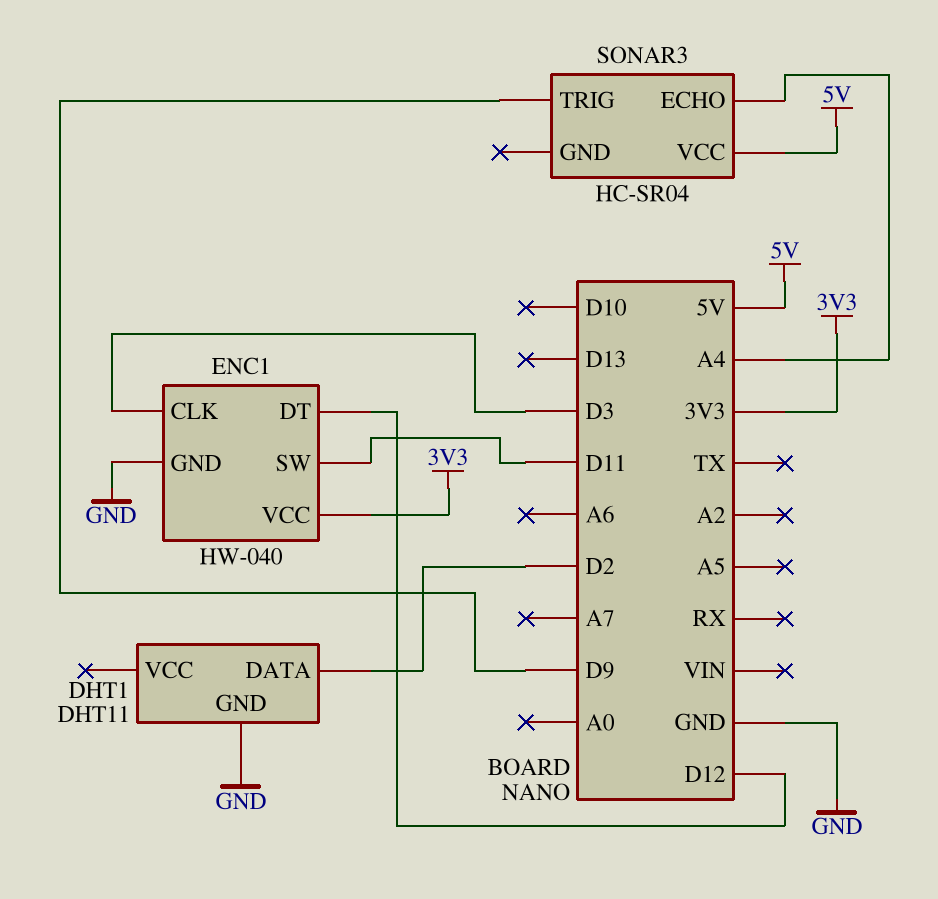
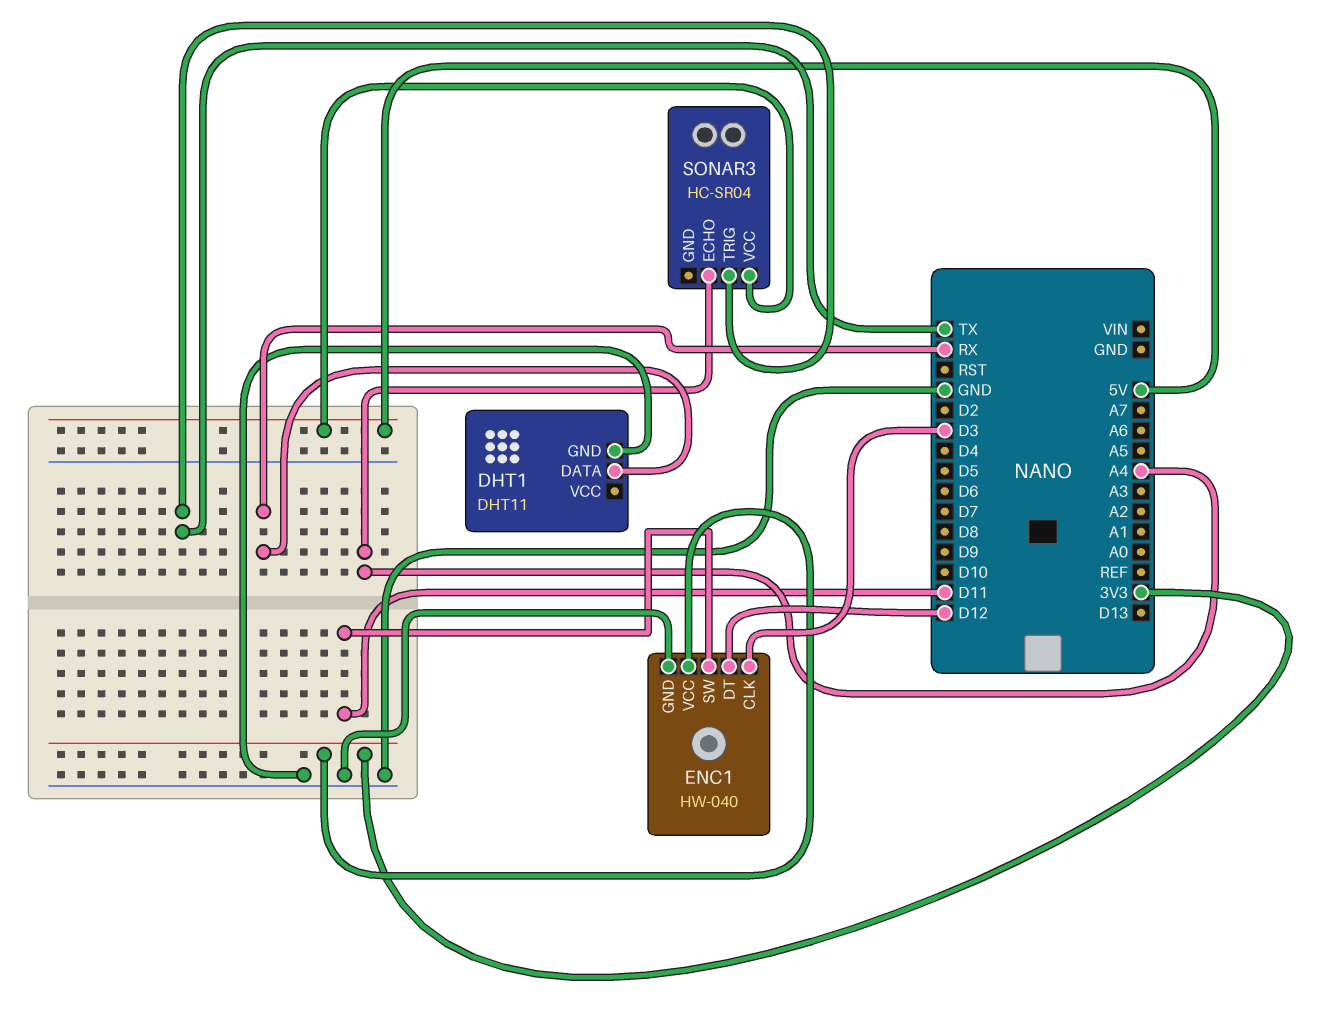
DHT1 pin DATA: D2 -> RX
SONAR3 pin TRIG: D9 -> TX

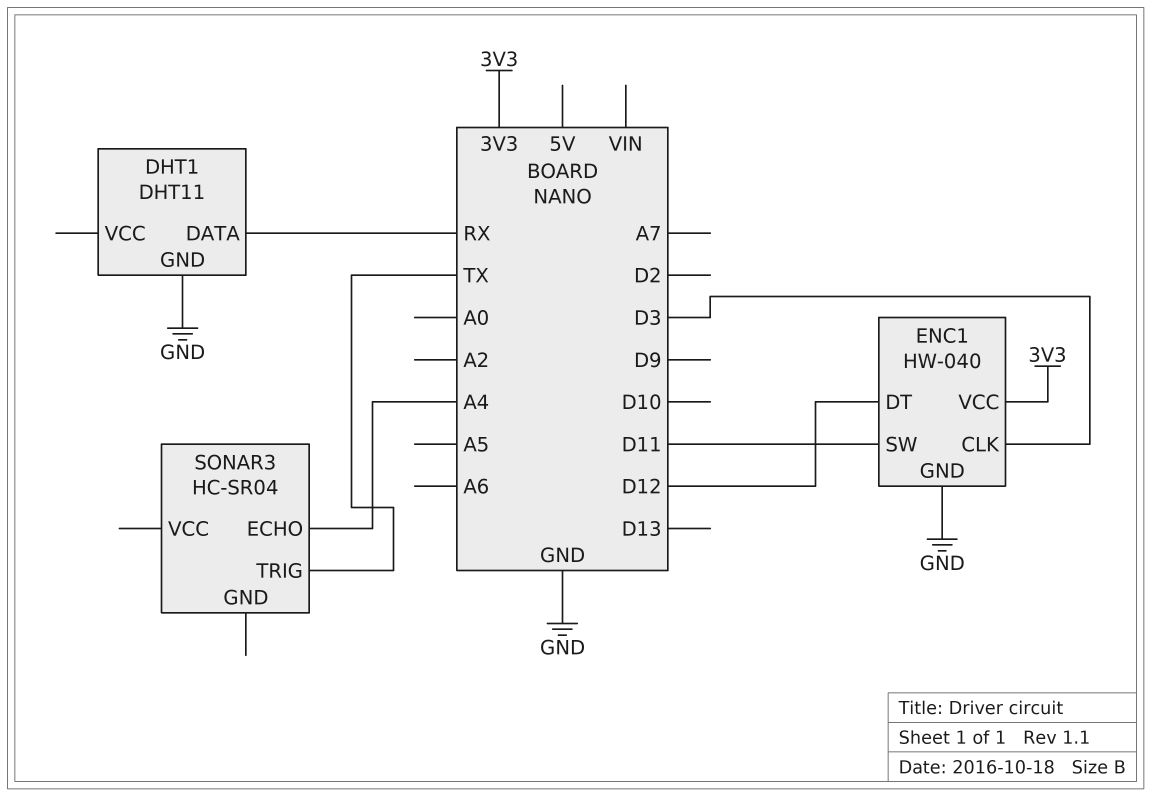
SONAR3 pin VCC: 5V -> none

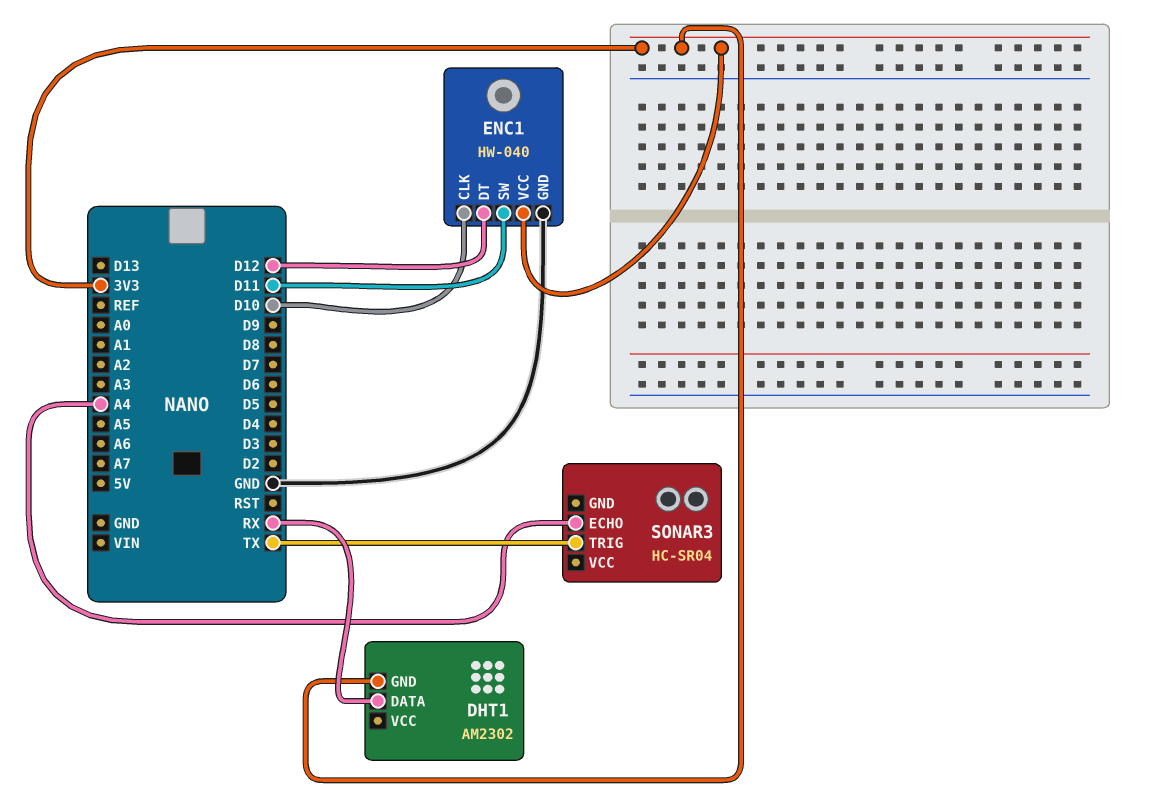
DHT1: DHT11 -> AM2302
DHT1 pin GND: GND -> 3V3
ENC1 pin CLK: D3 -> D10

